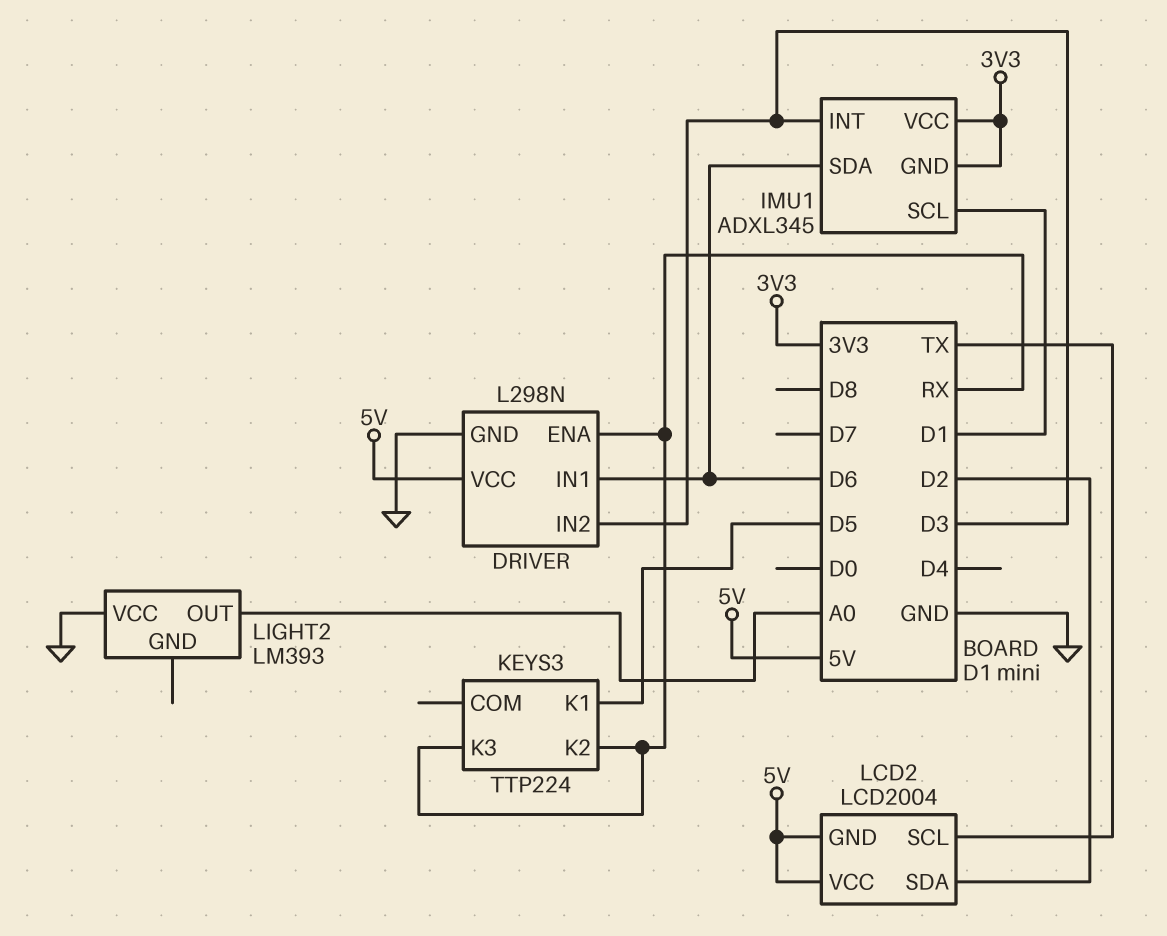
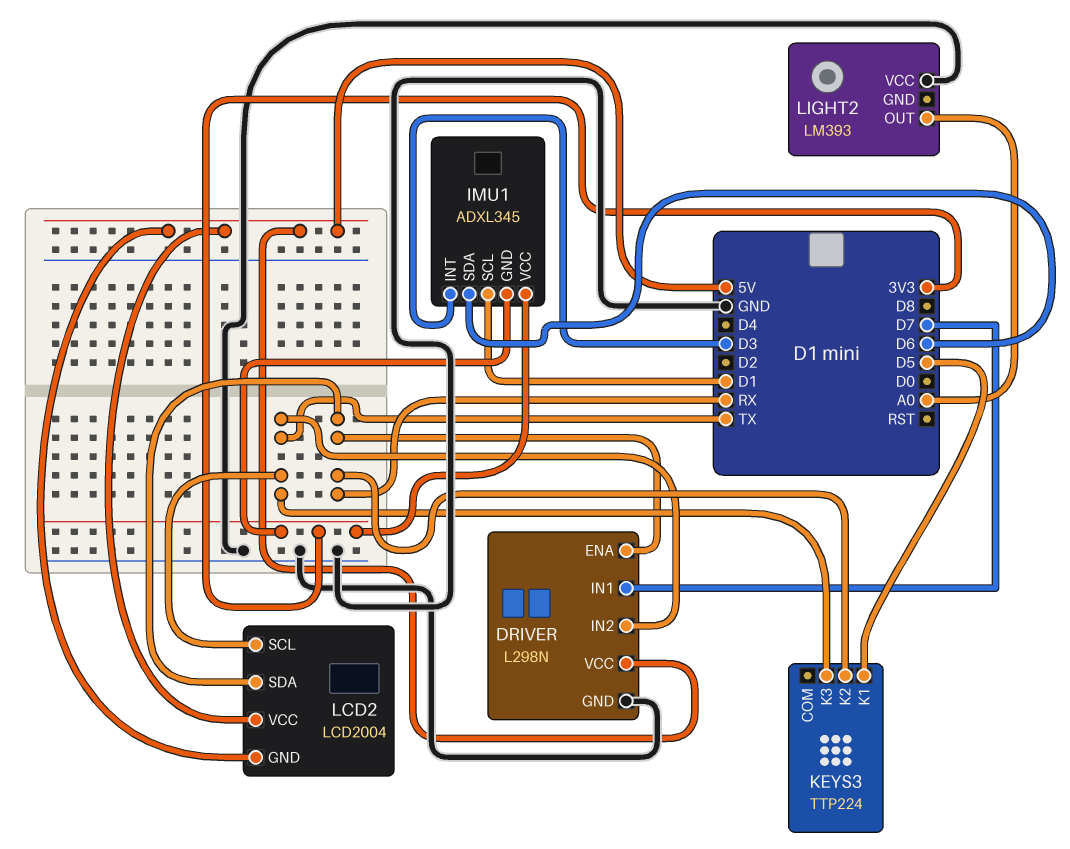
DRIVER pin IN1: D6 -> D7
DRIVER pin IN2: D3 -> TX
KEYS3 pin K3: RX -> TX
LCD2 pin SDA: D2 -> RX

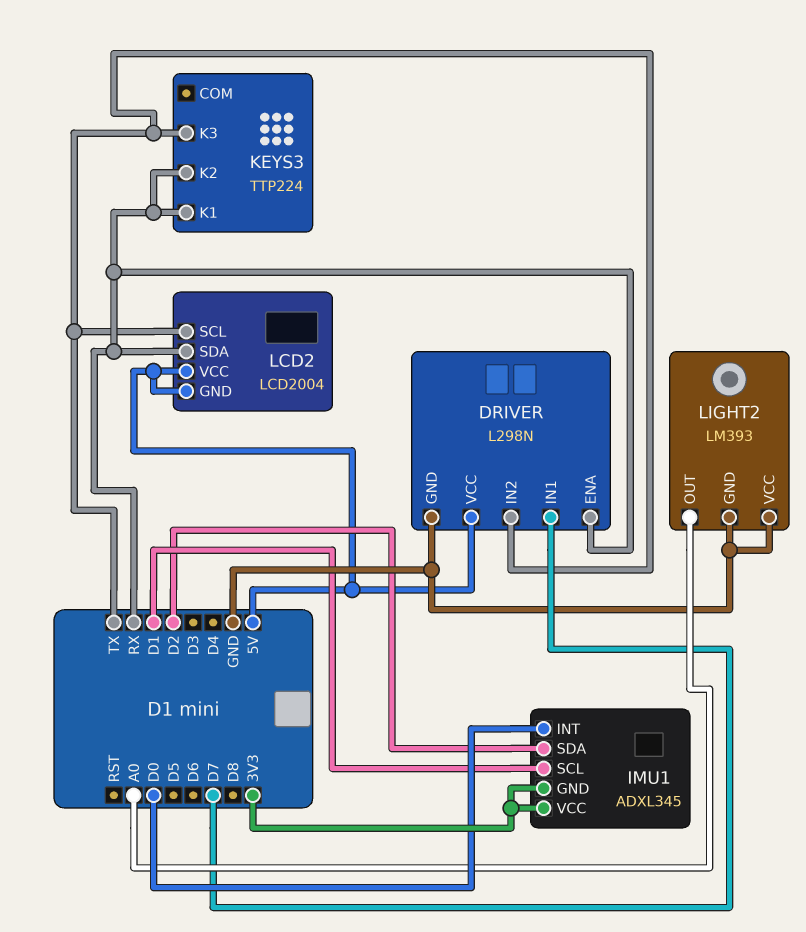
IMU1 pin INT: D3 -> D0
IMU1 pin SDA: D6 -> D2
KEYS3 pin K1: D5 -> RX
LIGHT2 pin GND: none -> GND

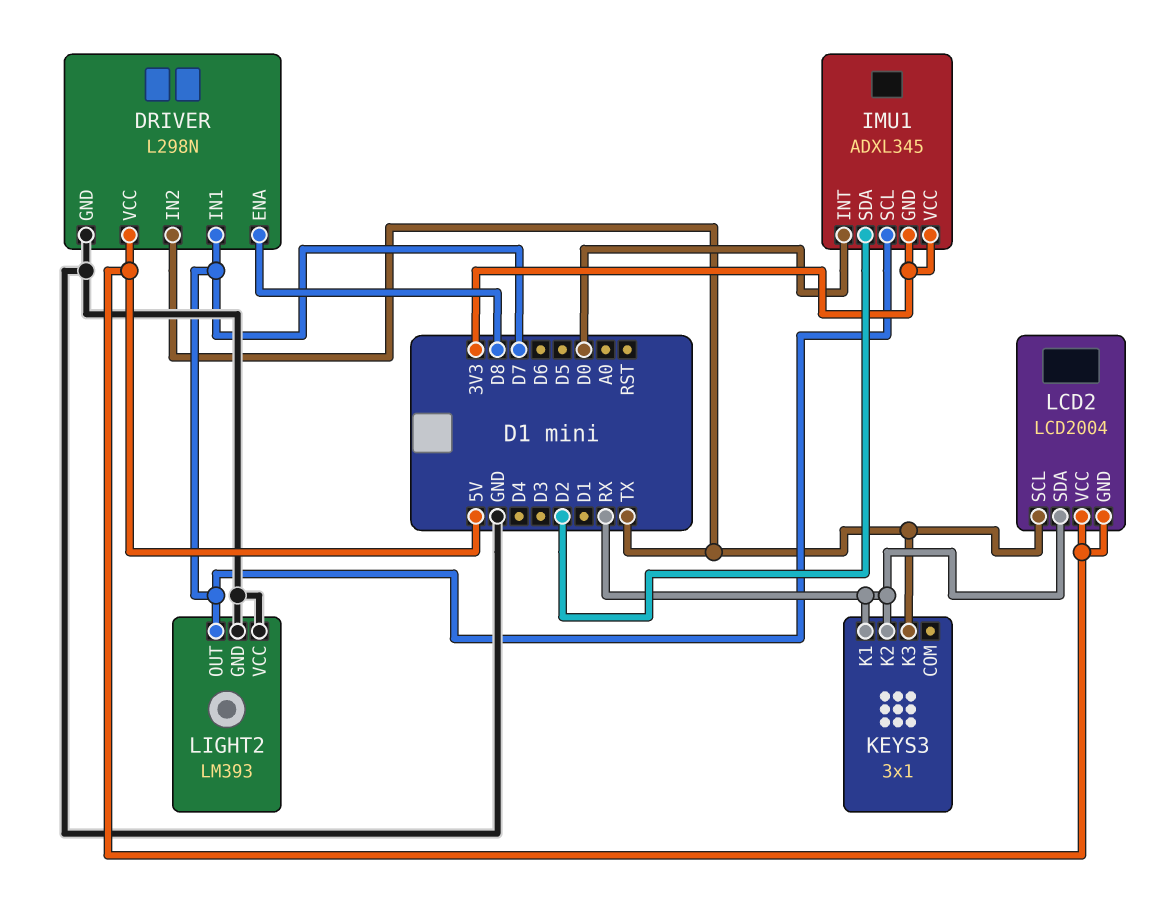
DRIVER pin ENA: RX -> D8
IMU1 pin SCL: D1 -> D7
KEYS3: TTP224 -> 3x1
LIGHT2 pin OUT: A0 -> D7

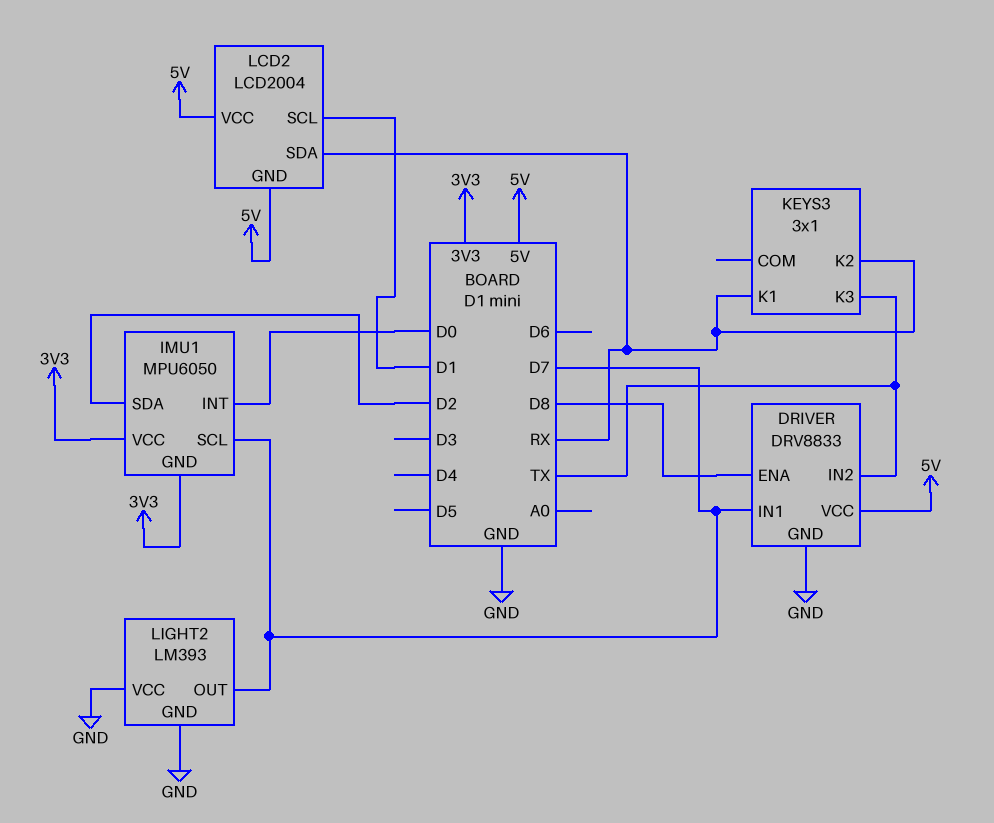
DRIVER: L298N -> DRV8833
IMU1: ADXL345 -> MPU6050
LCD2 pin SCL: TX -> D1

